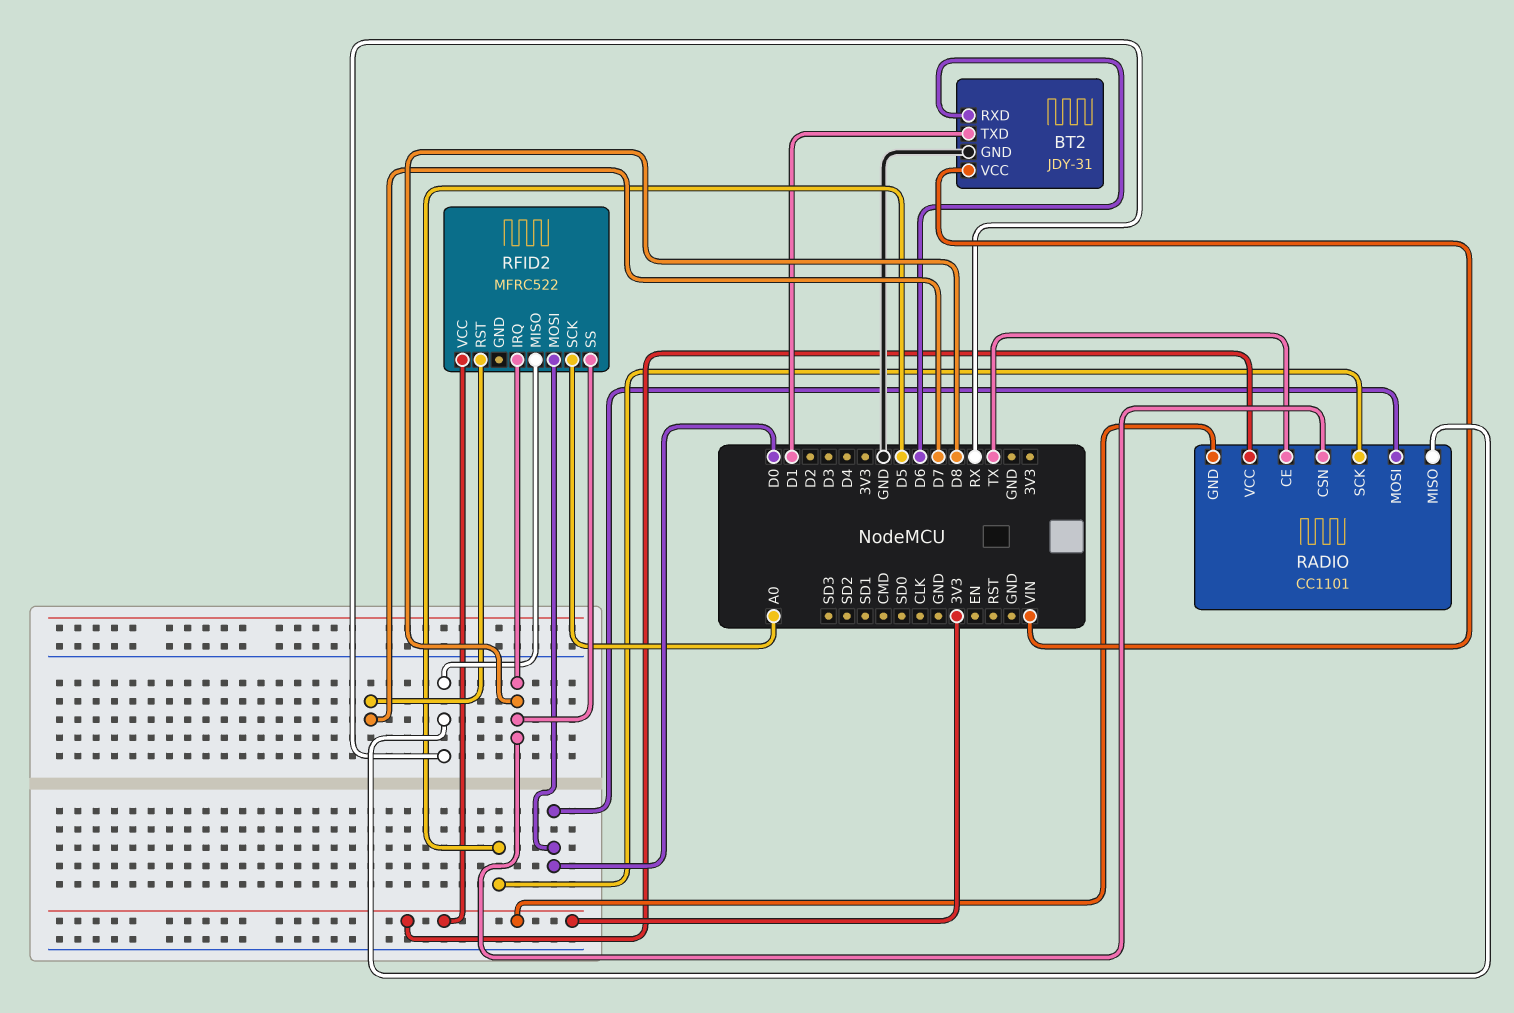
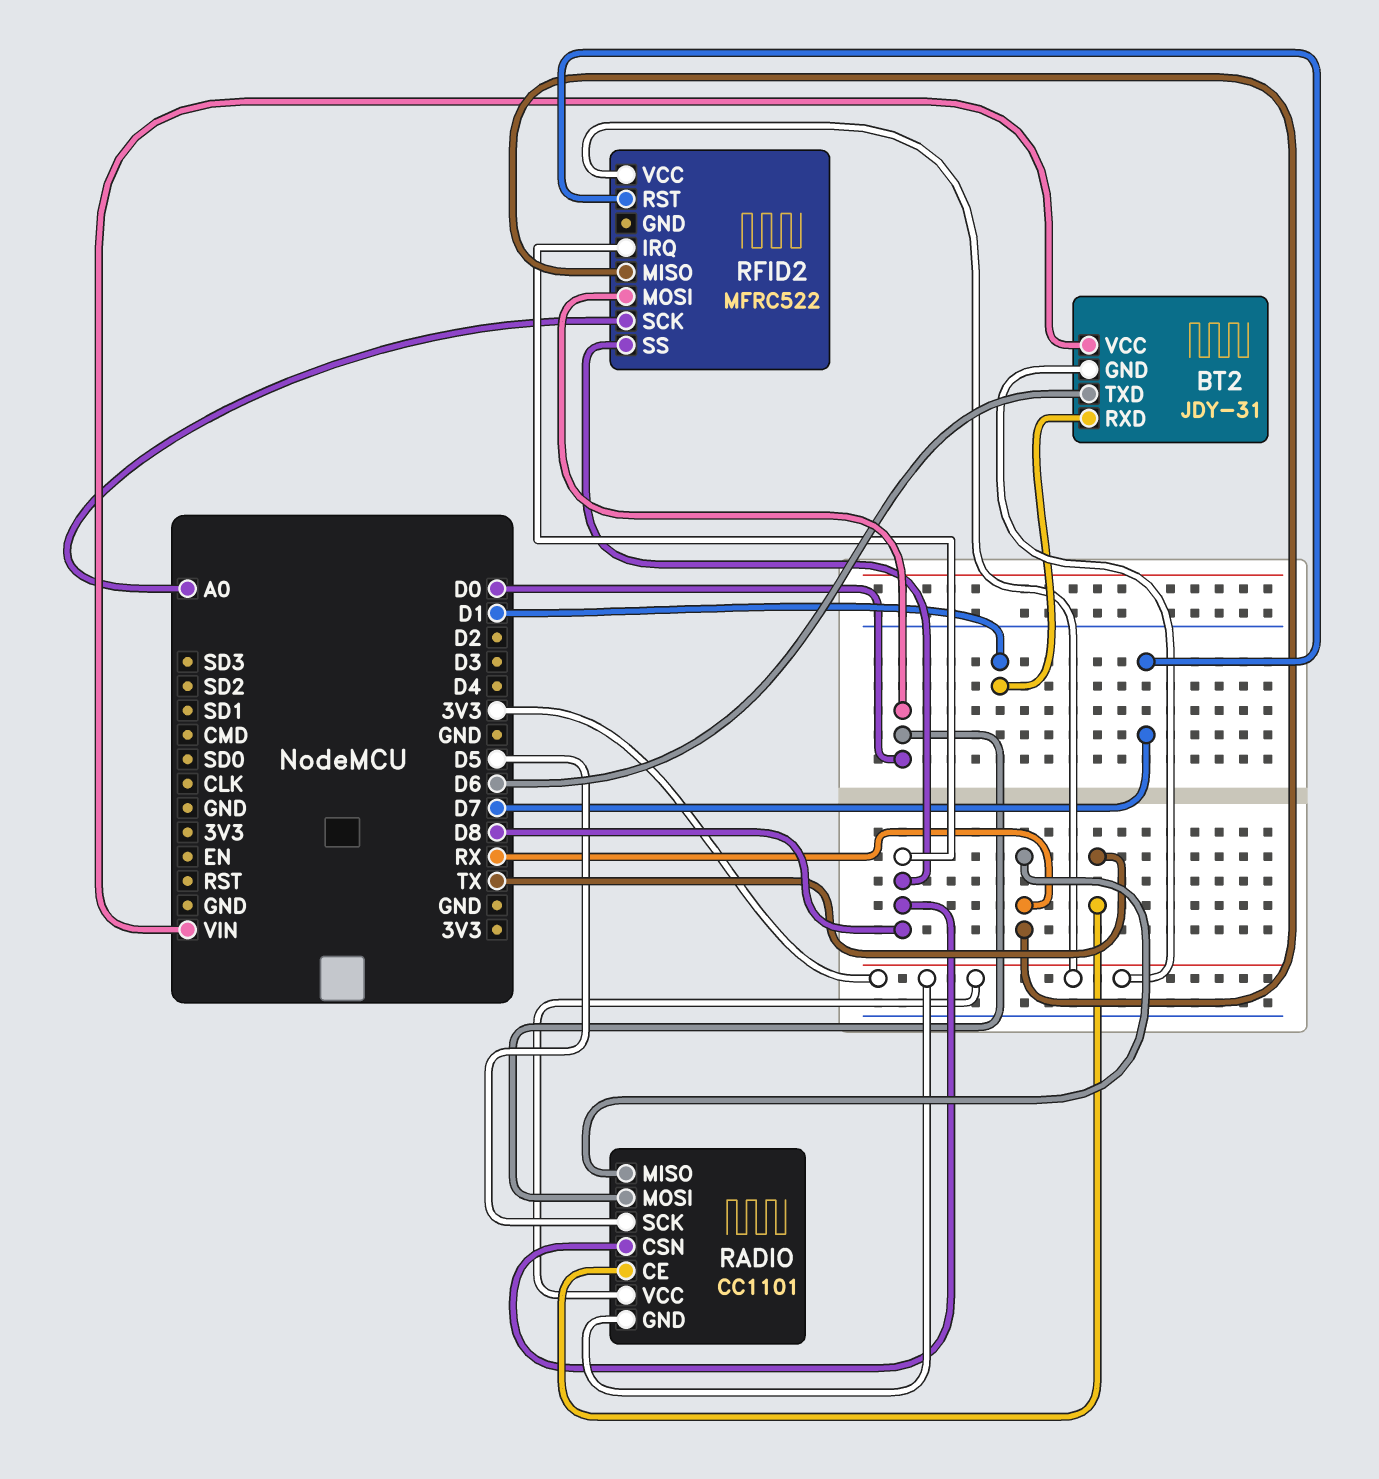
BT2 pin GND: GND -> 3V3
BT2 pin RXD: D6 -> D1
BT2 pin TXD: D1 -> D6

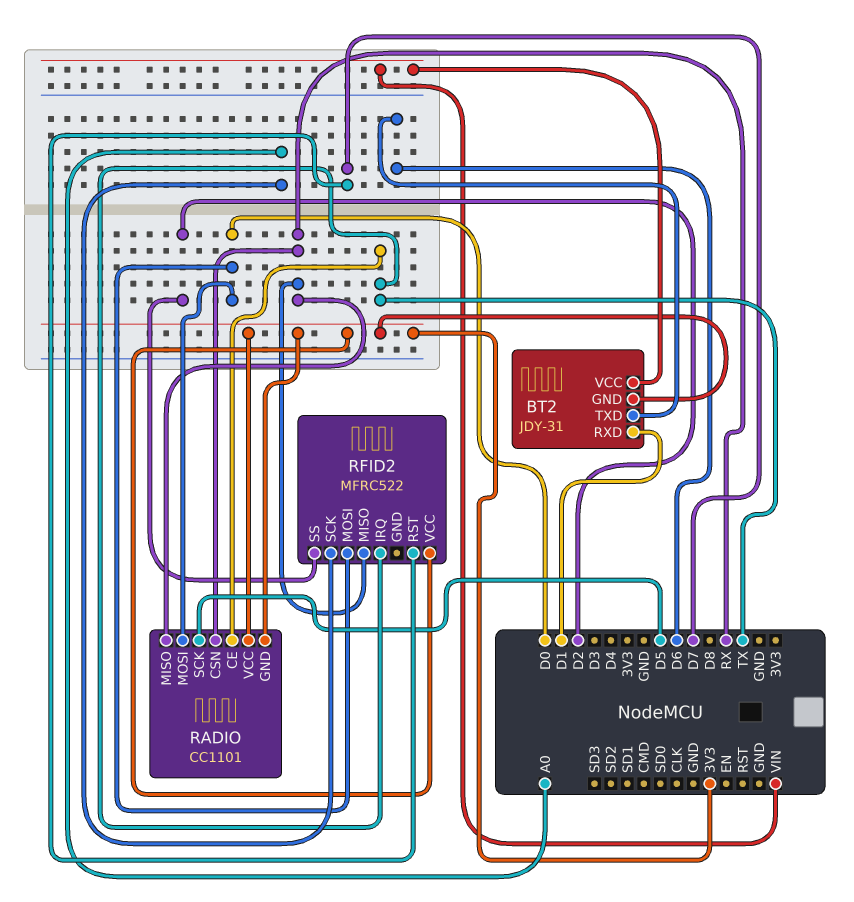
RADIO pin CSN: D8 -> RX
RFID2 pin IRQ: D8 -> TX
RFID2 pin SS: D8 -> D2

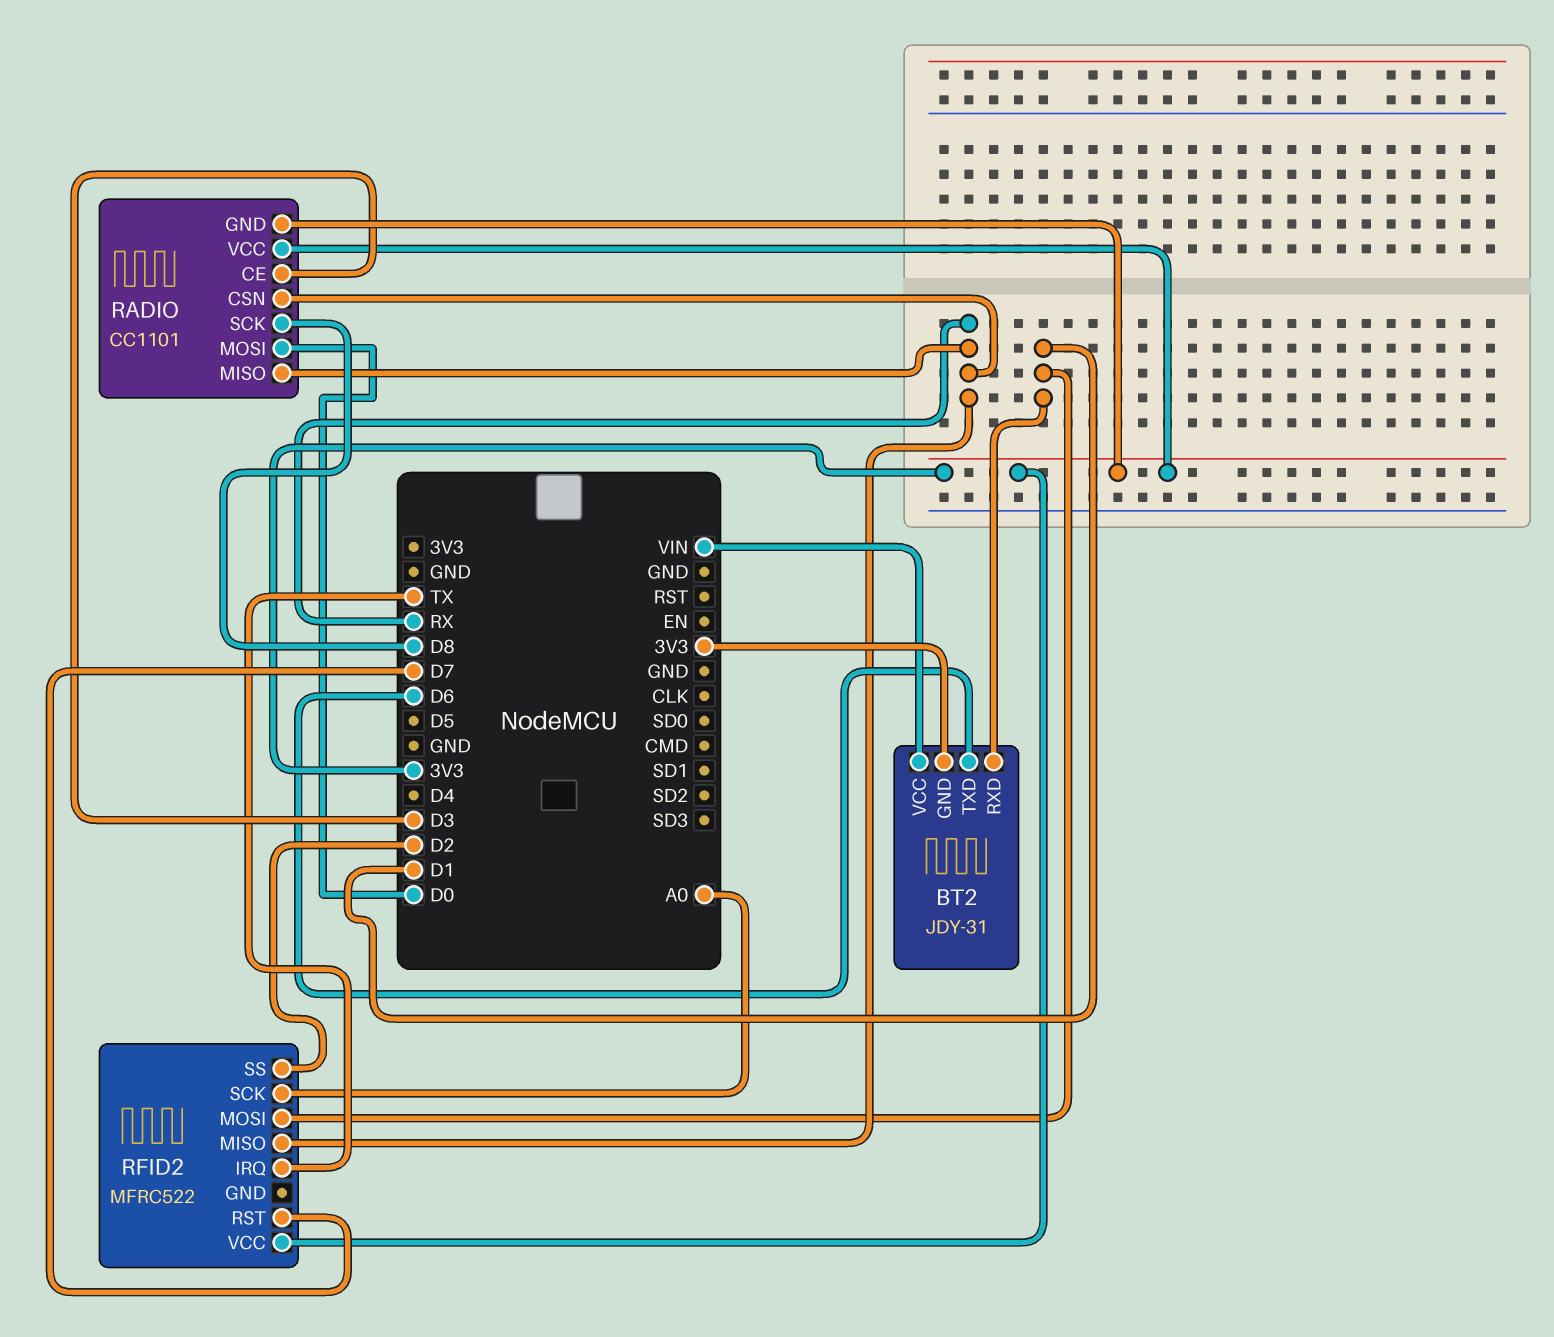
RADIO pin CE: TX -> D3
RADIO pin SCK: D5 -> D8
RFID2 pin MOSI: D0 -> D1

